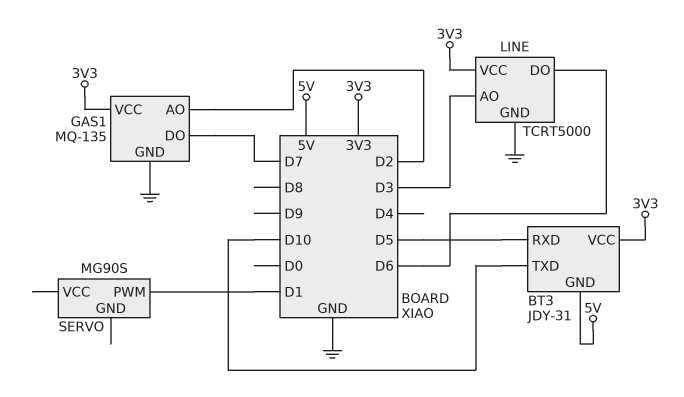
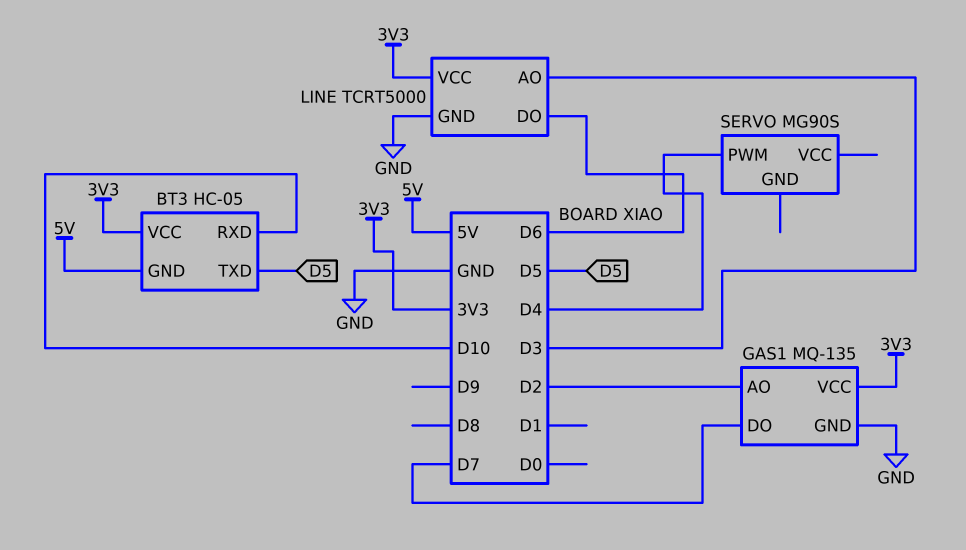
BT3: JDY-31 -> HC-05
BT3 pin RXD: D5 -> D10
BT3 pin TXD: D10 -> D5
SERVO pin PWM: D1 -> D4

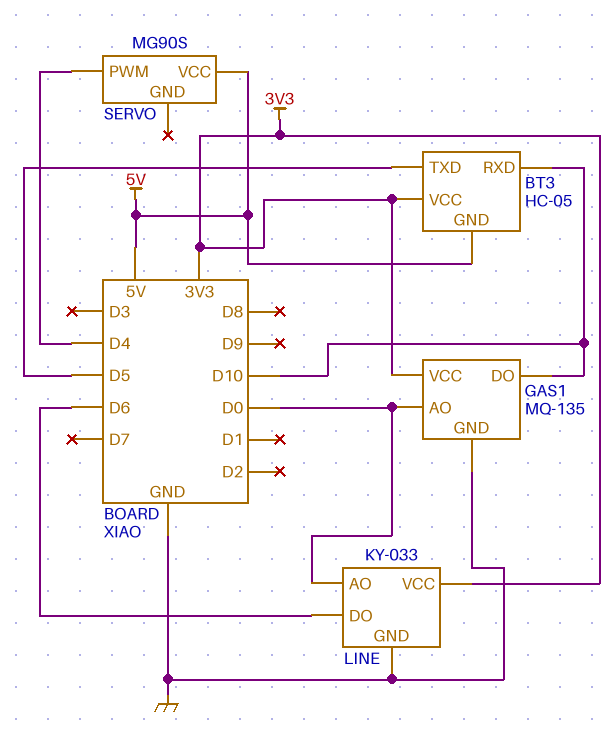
GAS1 pin AO: D2 -> D0
GAS1 pin DO: D7 -> D10
LINE: TCRT5000 -> KY-033
LINE pin AO: D3 -> D0
SERVO pin VCC: none -> 5V

